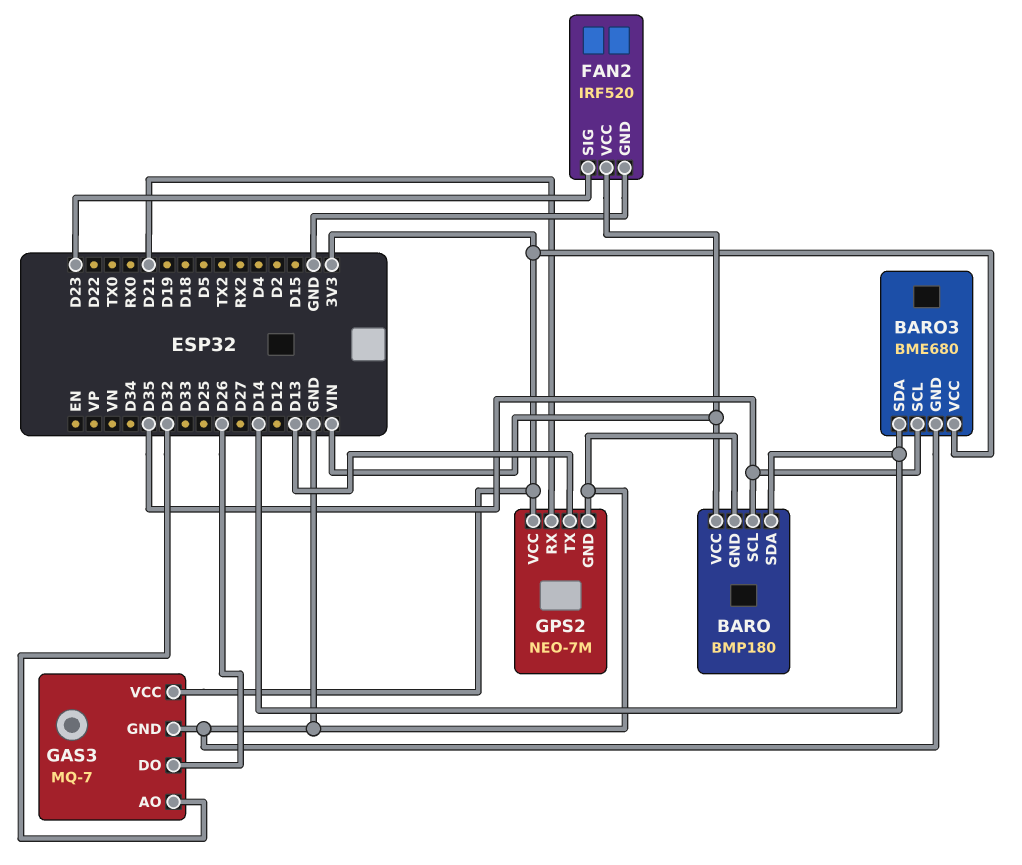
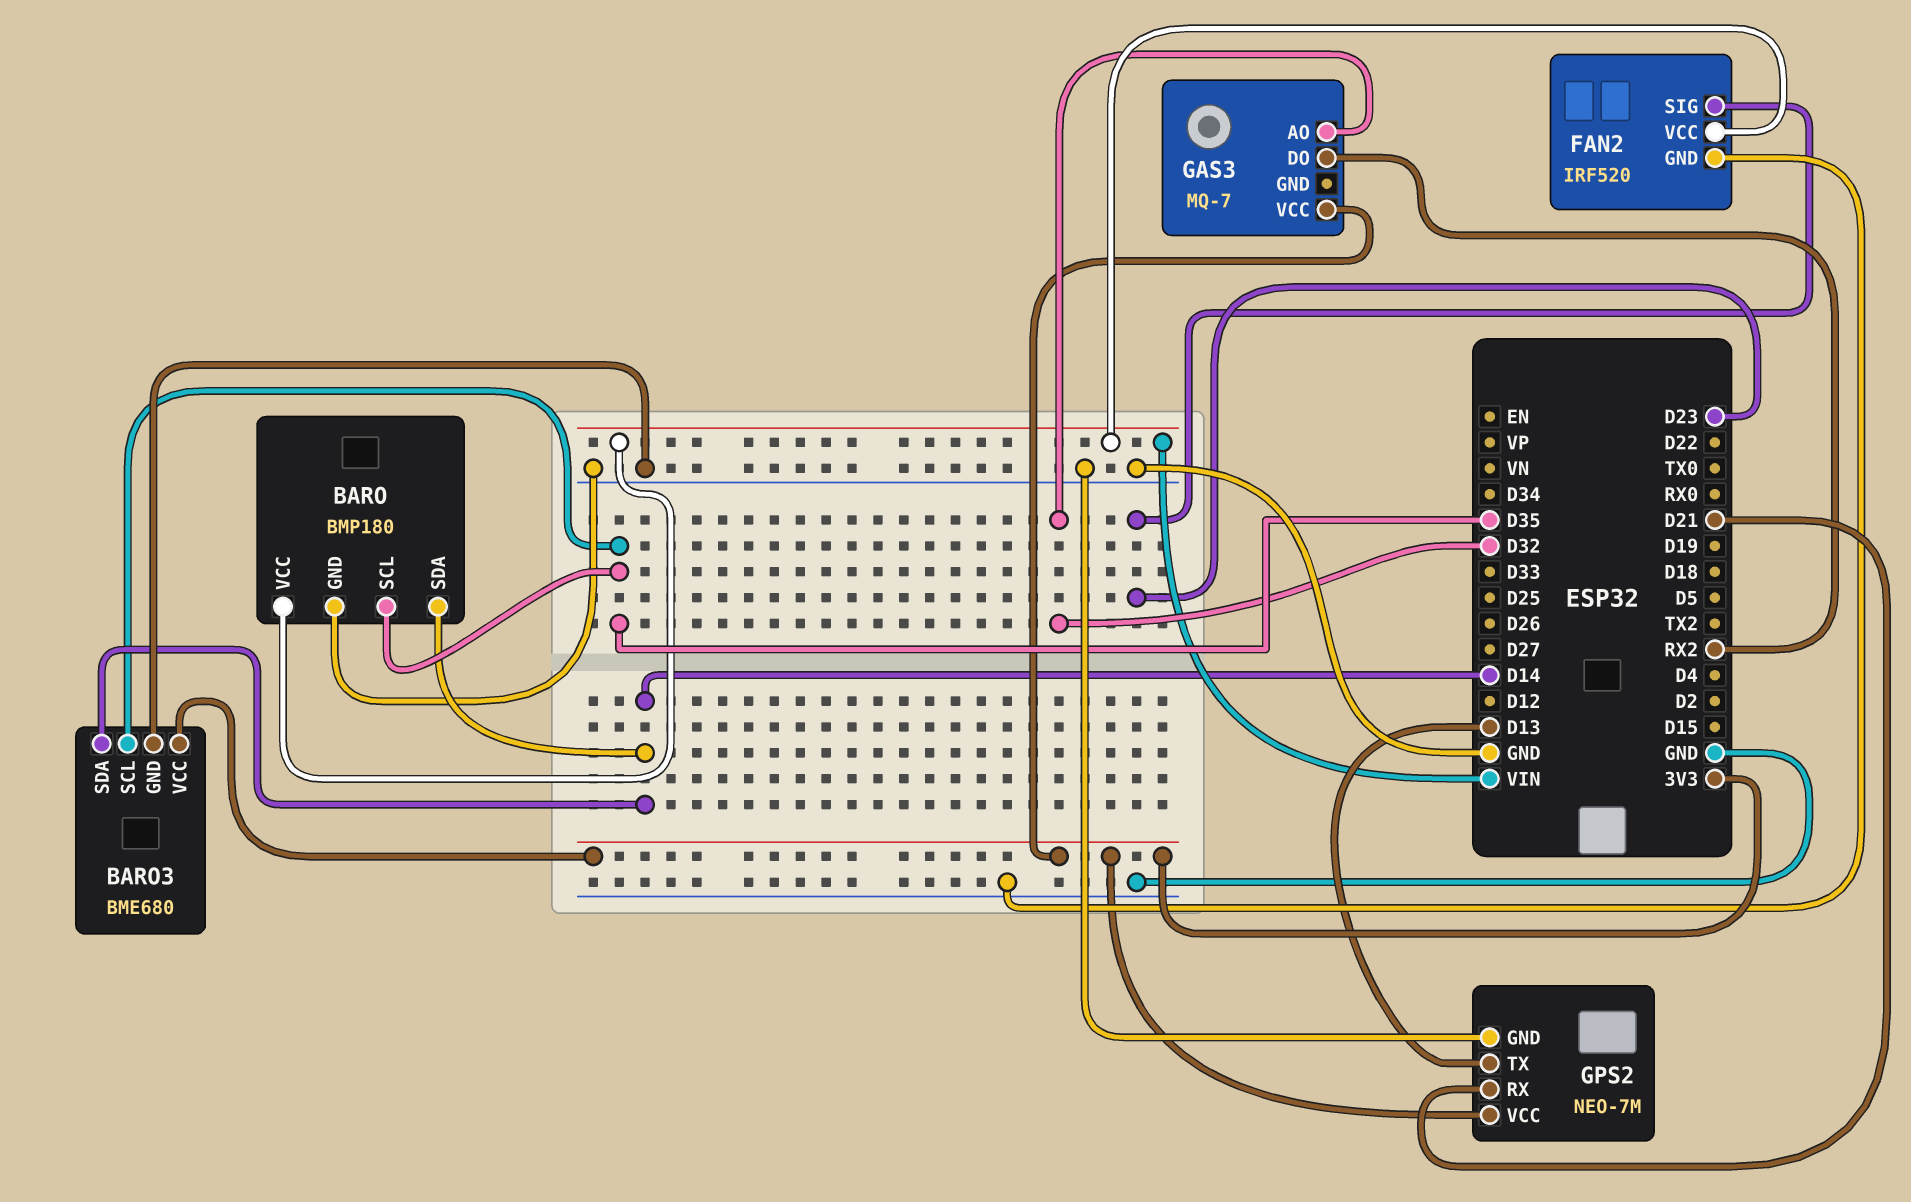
GAS3 pin DO: D26 -> RX2
GAS3 pin GND: GND -> none

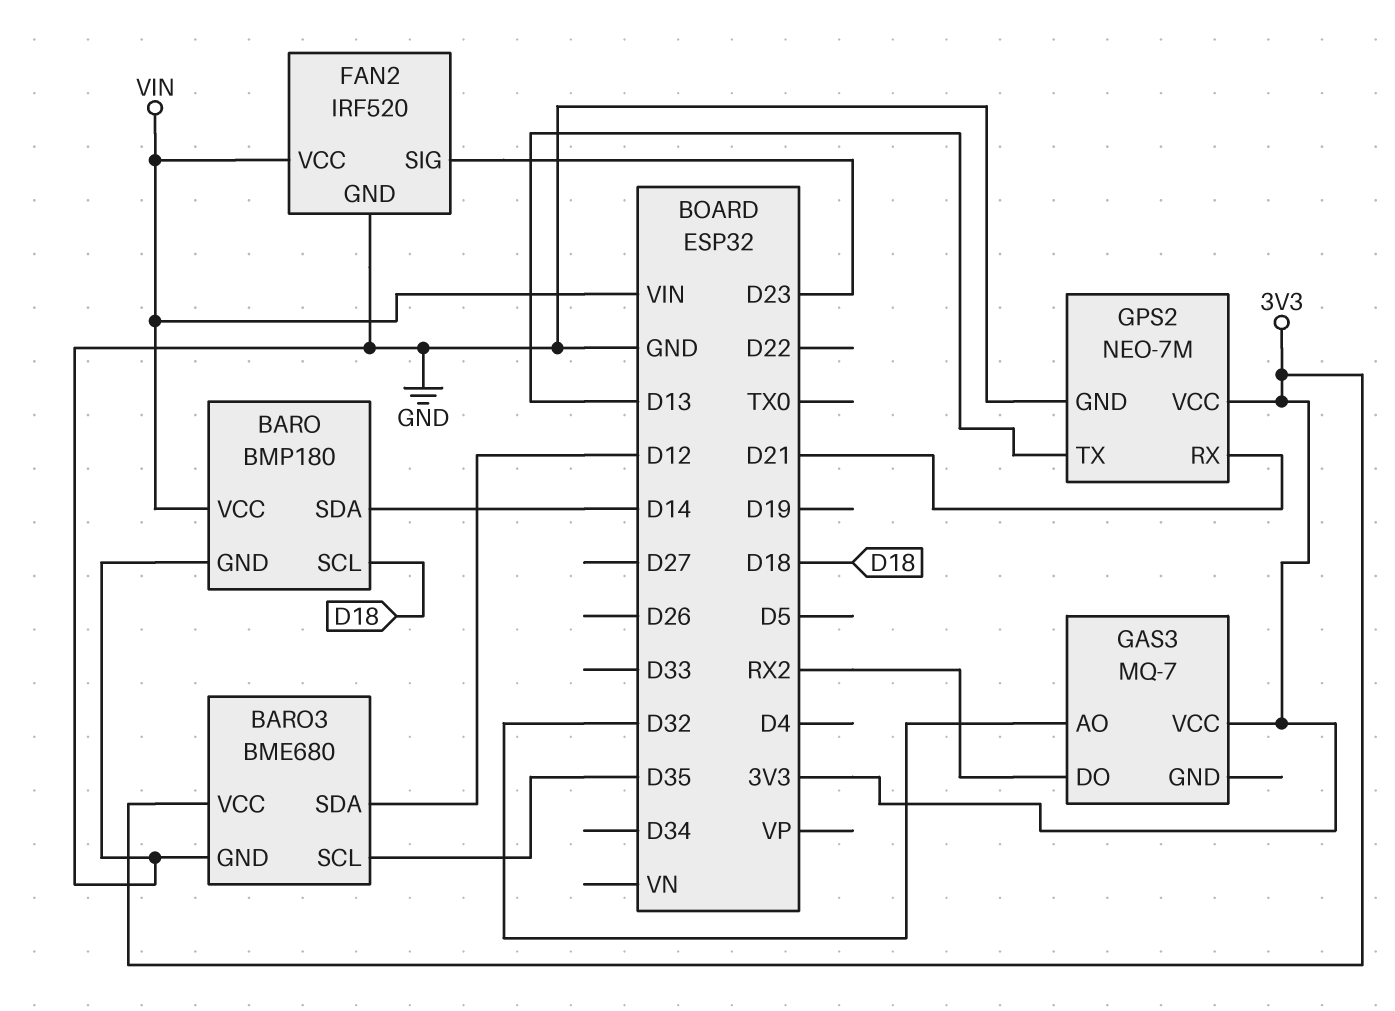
BARO pin SCL: D35 -> D18
BARO3 pin SDA: D14 -> D12

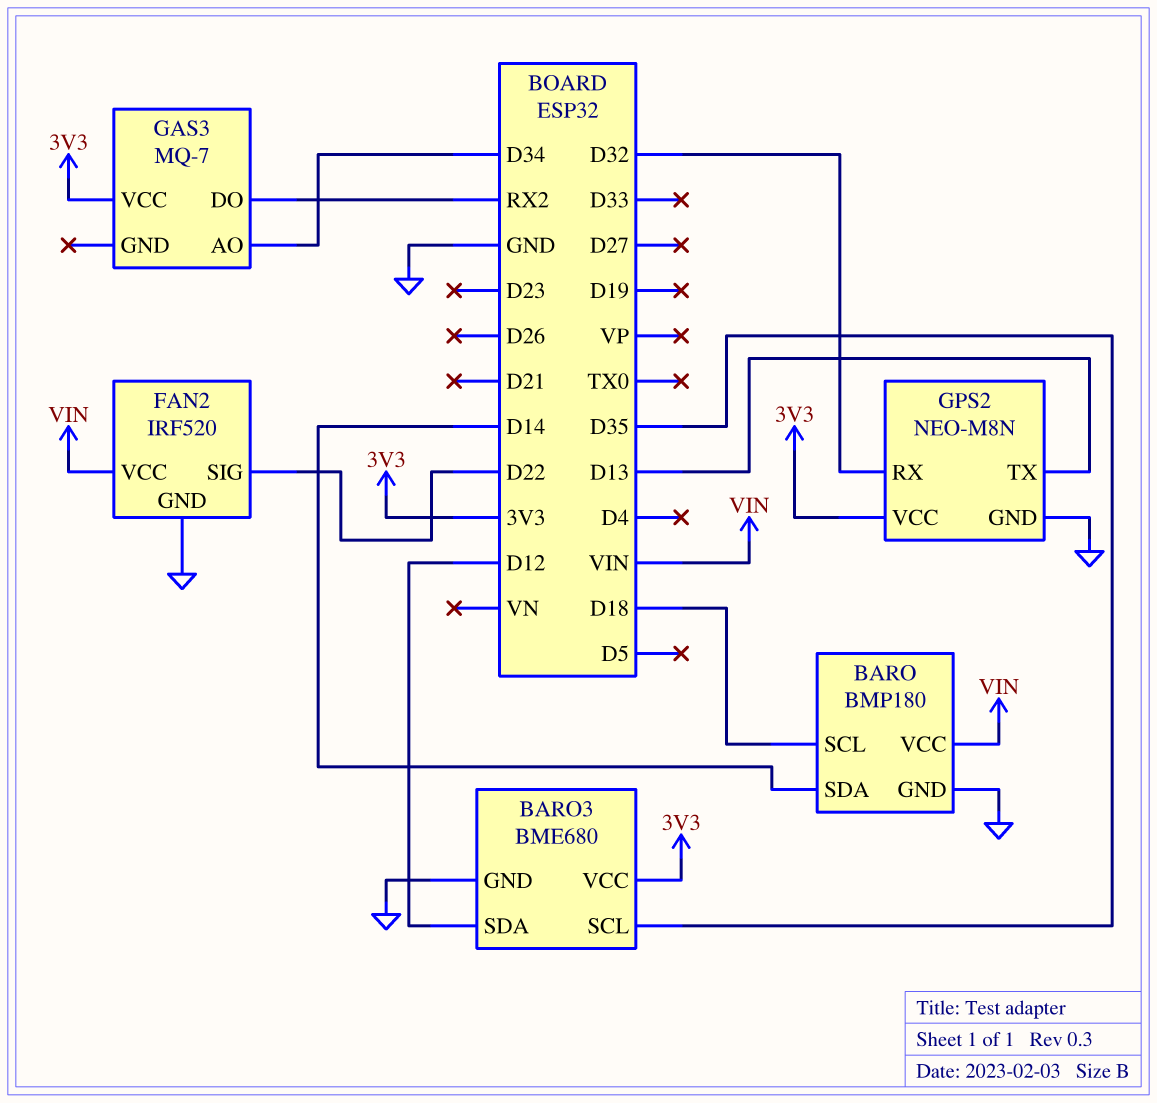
FAN2 pin SIG: D23 -> D22
GAS3 pin AO: D32 -> D34
GPS2: NEO-7M -> NEO-M8N
GPS2 pin RX: D21 -> D32

